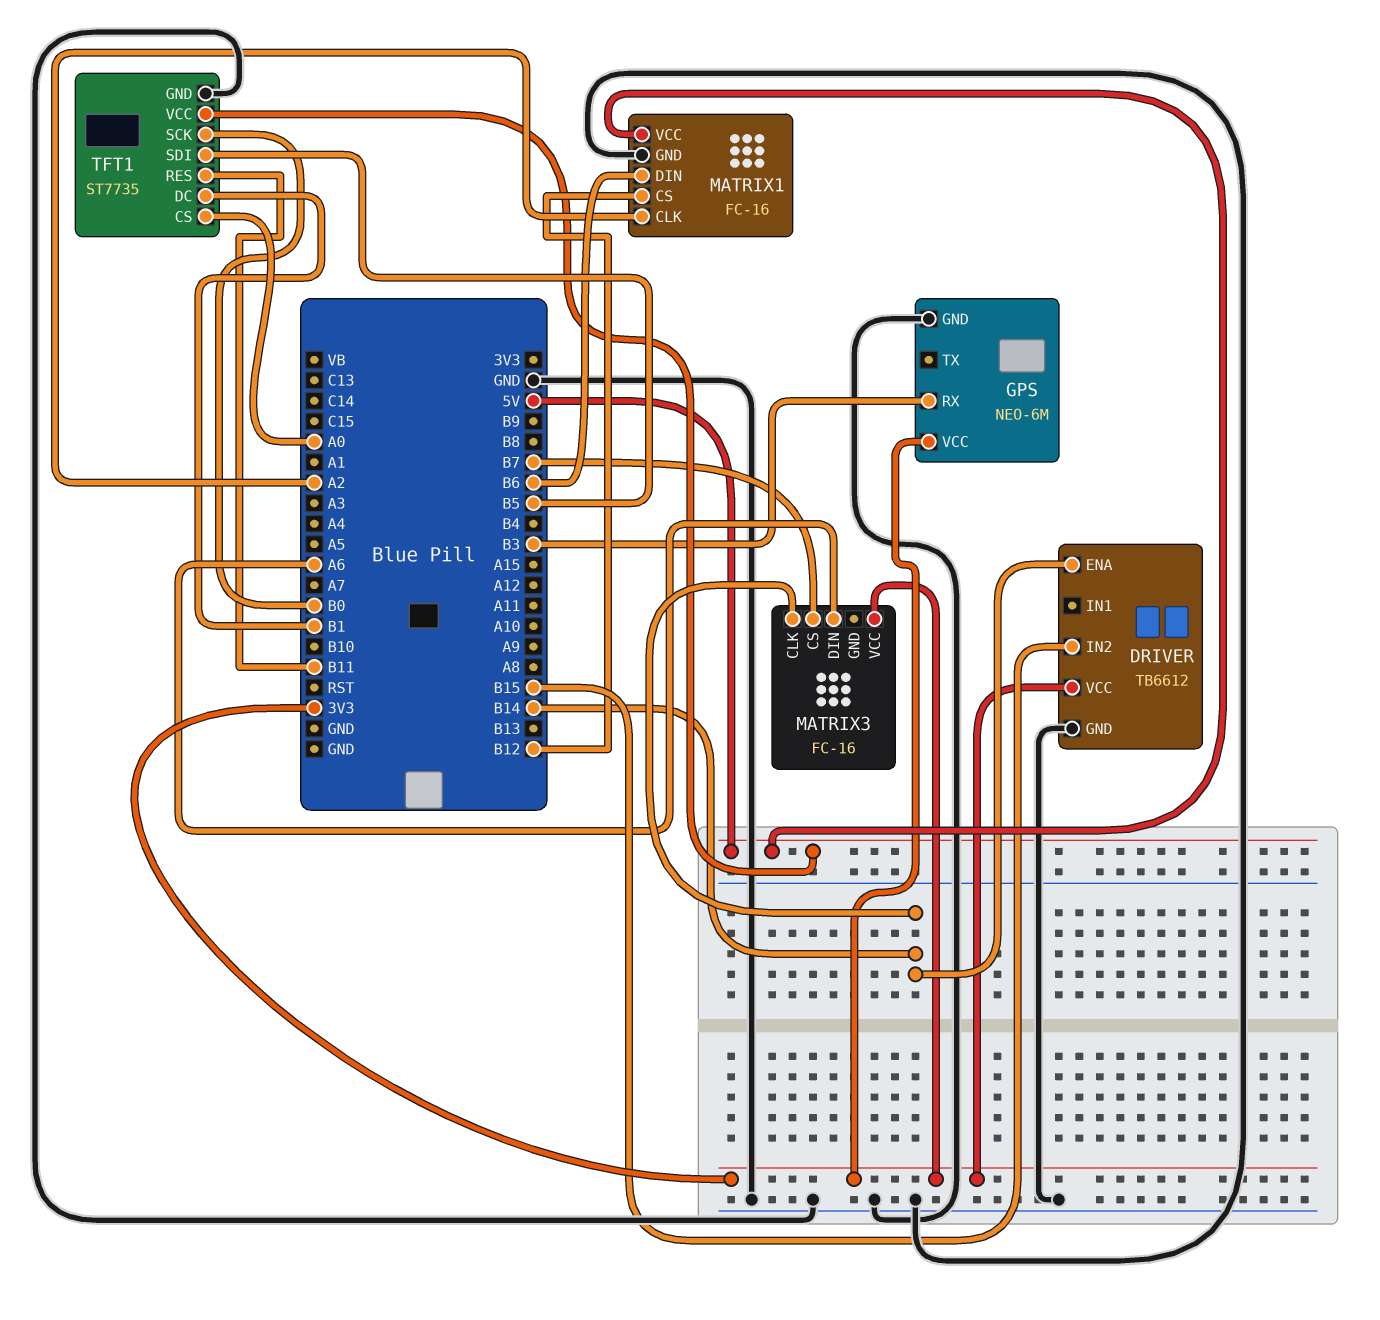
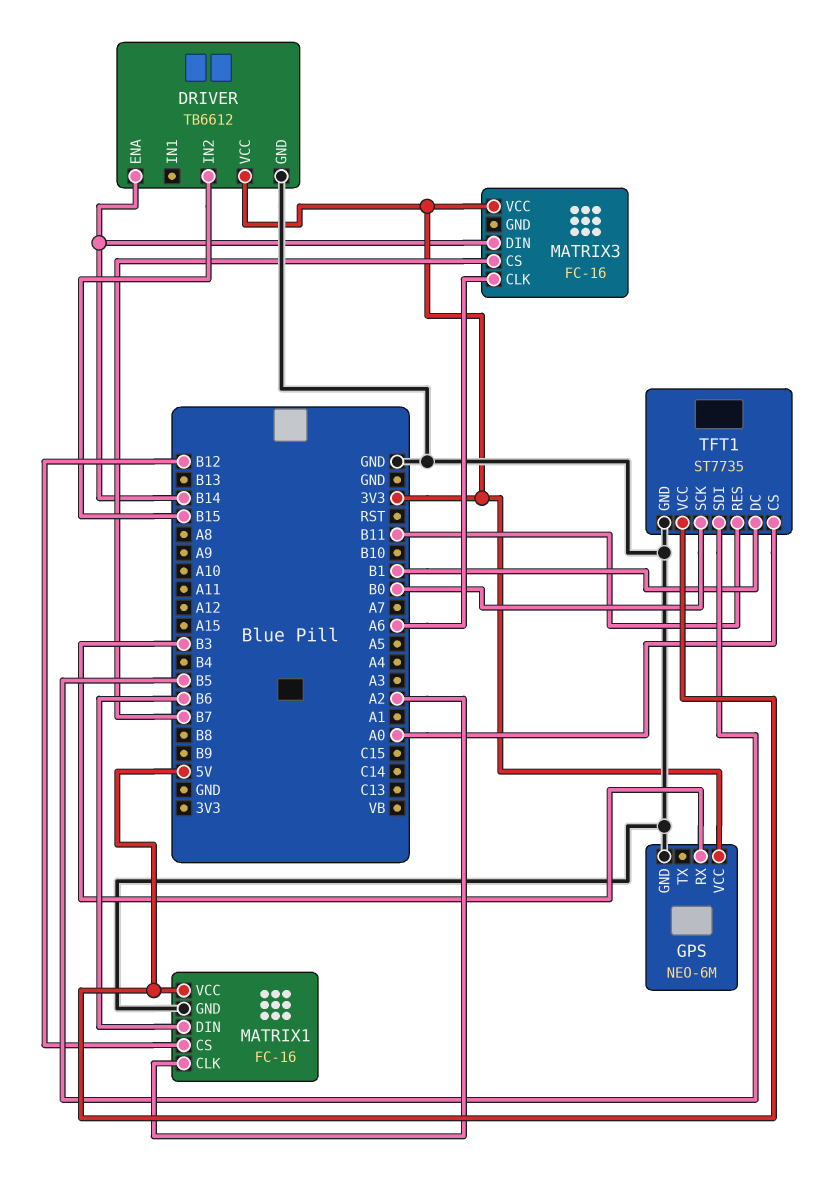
MATRIX3 pin CLK: B14 -> A6
MATRIX3 pin DIN: A6 -> B14

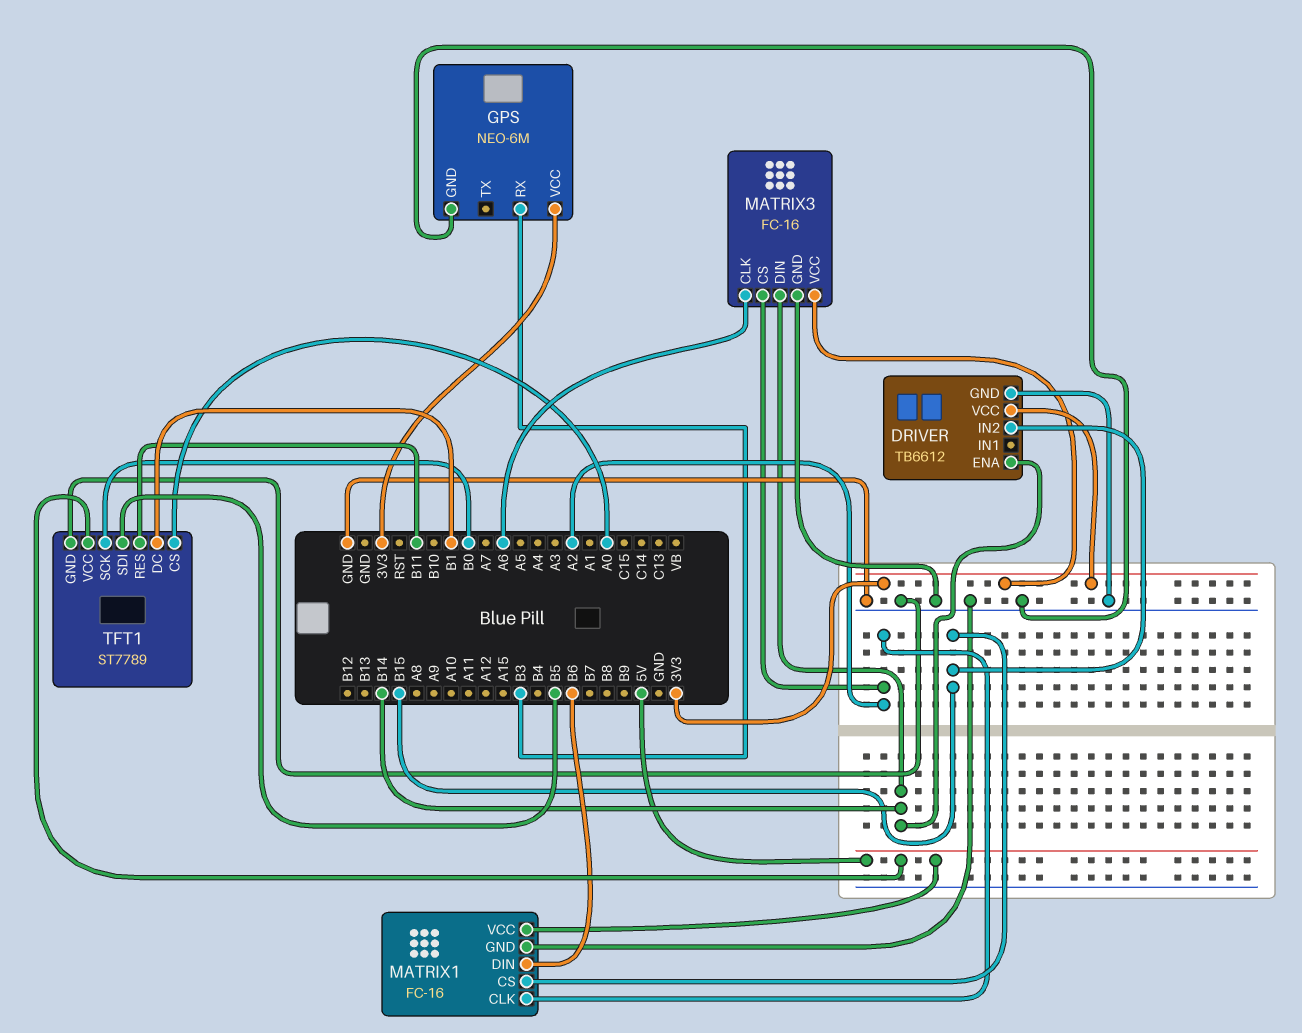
MATRIX1 pin CS: B12 -> B15
MATRIX3 pin CS: B7 -> A2
MATRIX3 pin GND: none -> GND
TFT1: ST7735 -> ST7789

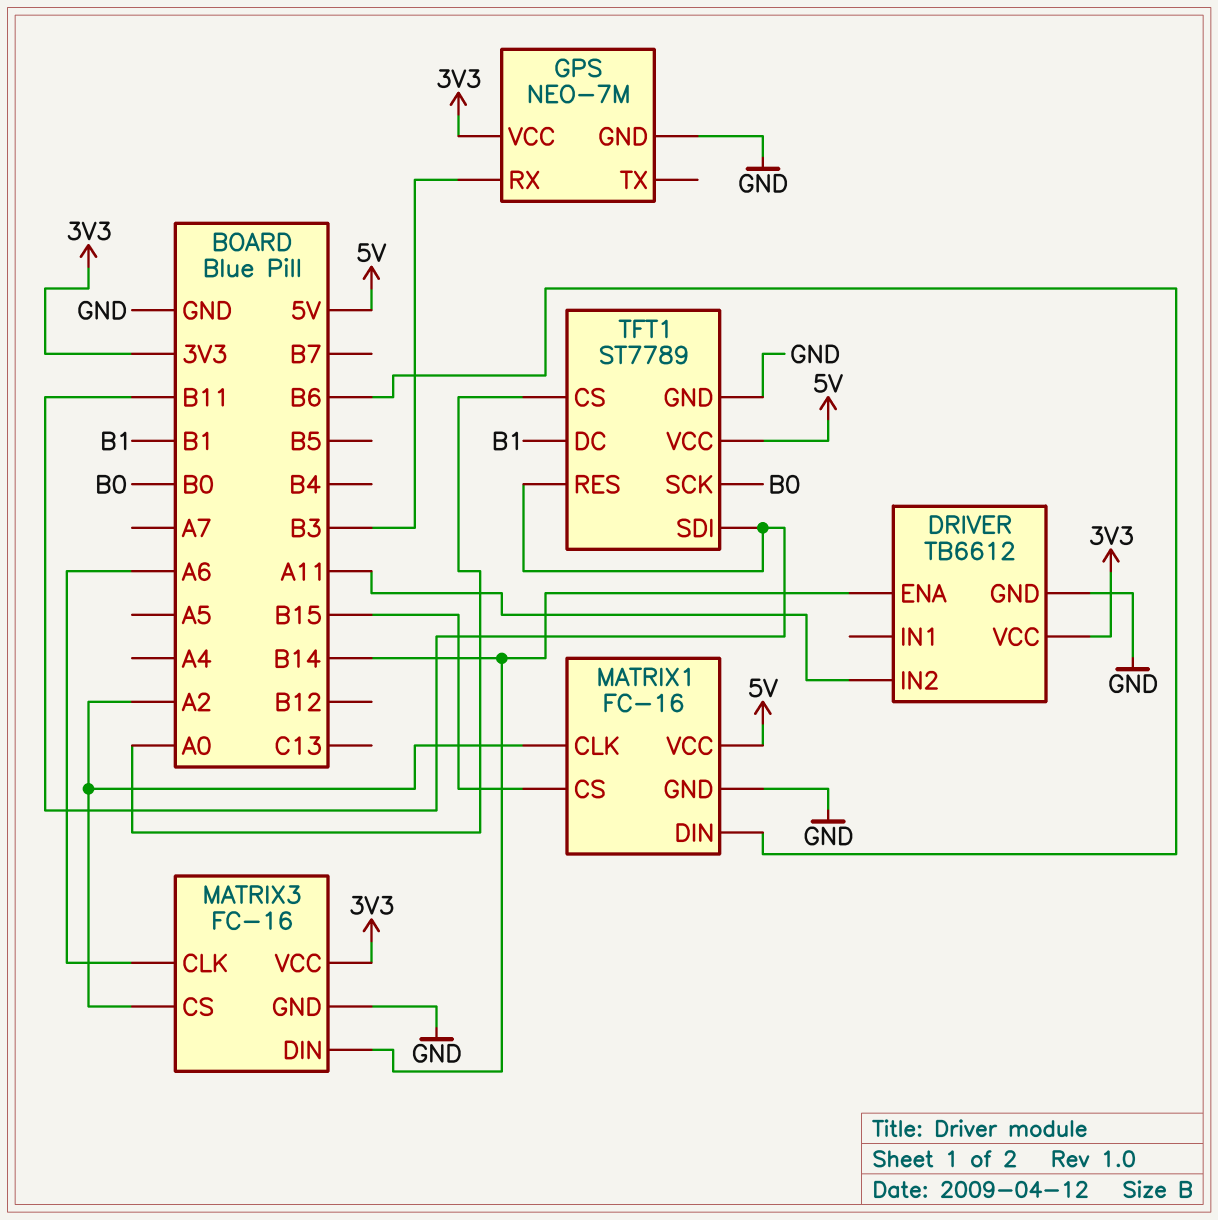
DRIVER pin IN2: B15 -> A11
GPS: NEO-6M -> NEO-7M
TFT1 pin SDI: B5 -> B11

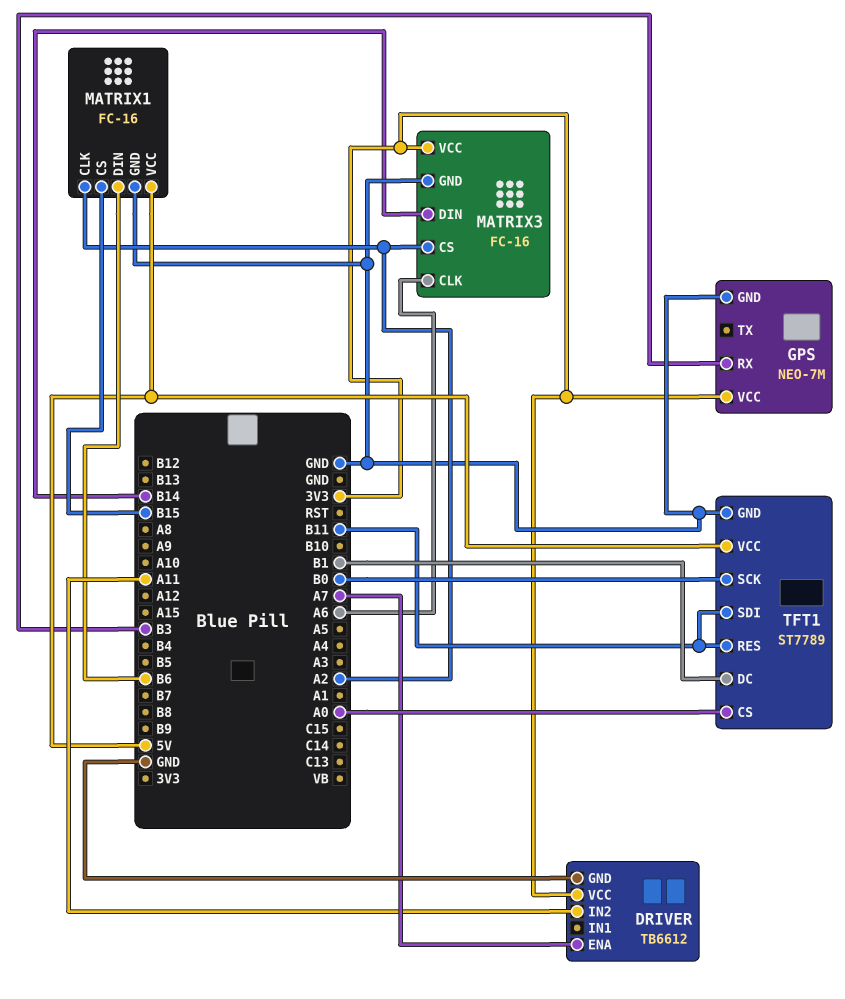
DRIVER pin ENA: B14 -> A7

